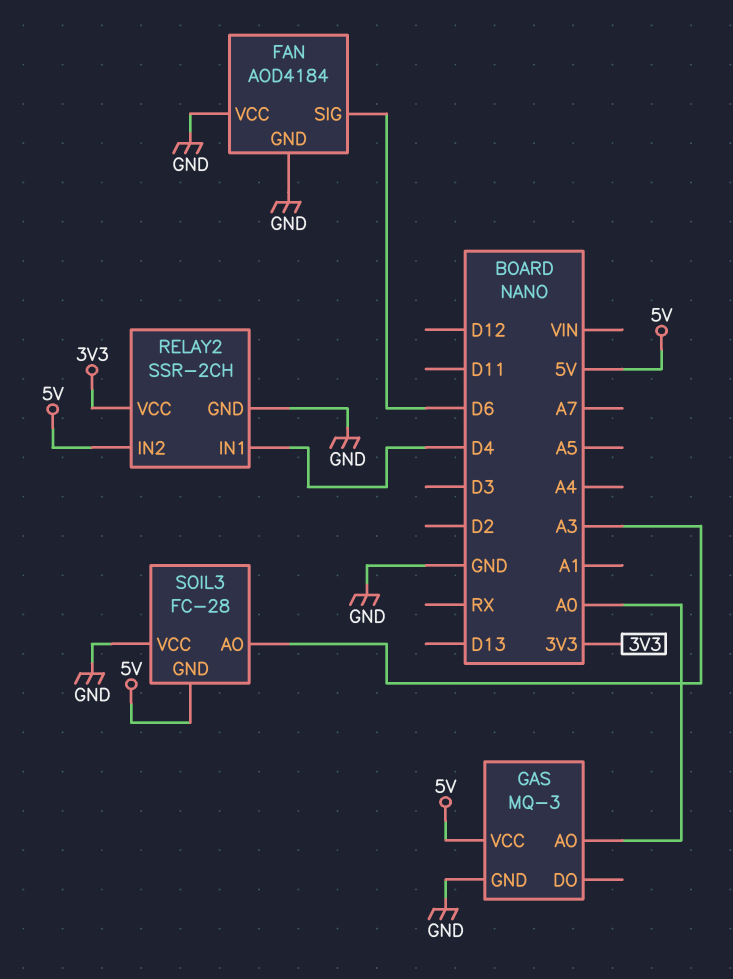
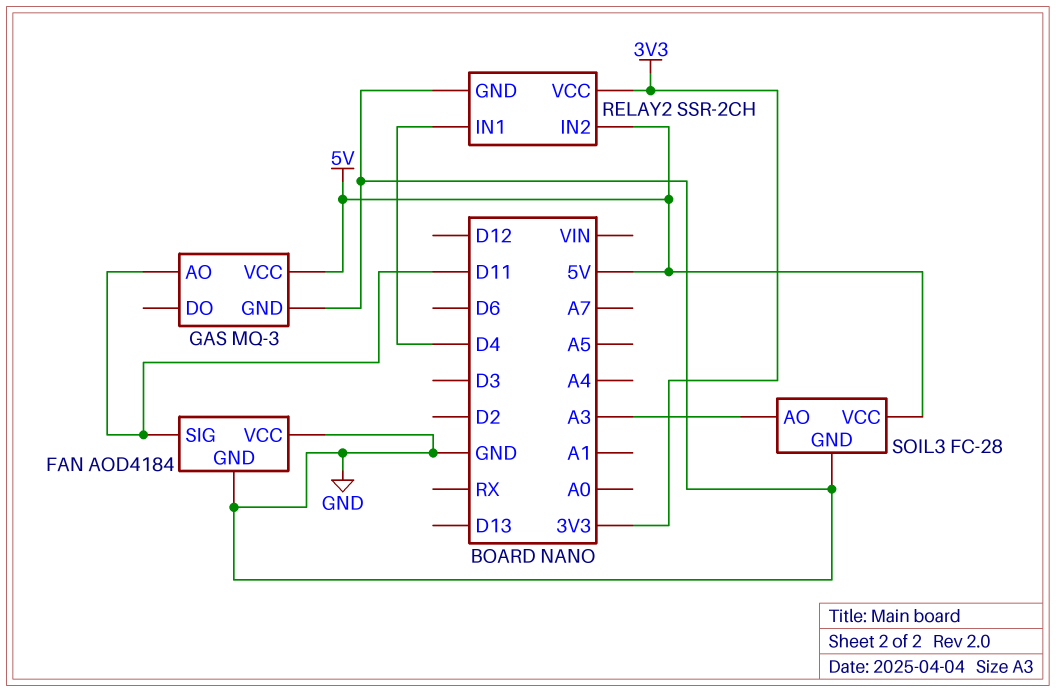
FAN pin SIG: D6 -> D11
GAS pin AO: A0 -> D11
SOIL3 pin GND: 5V -> GND
SOIL3 pin VCC: GND -> 5V

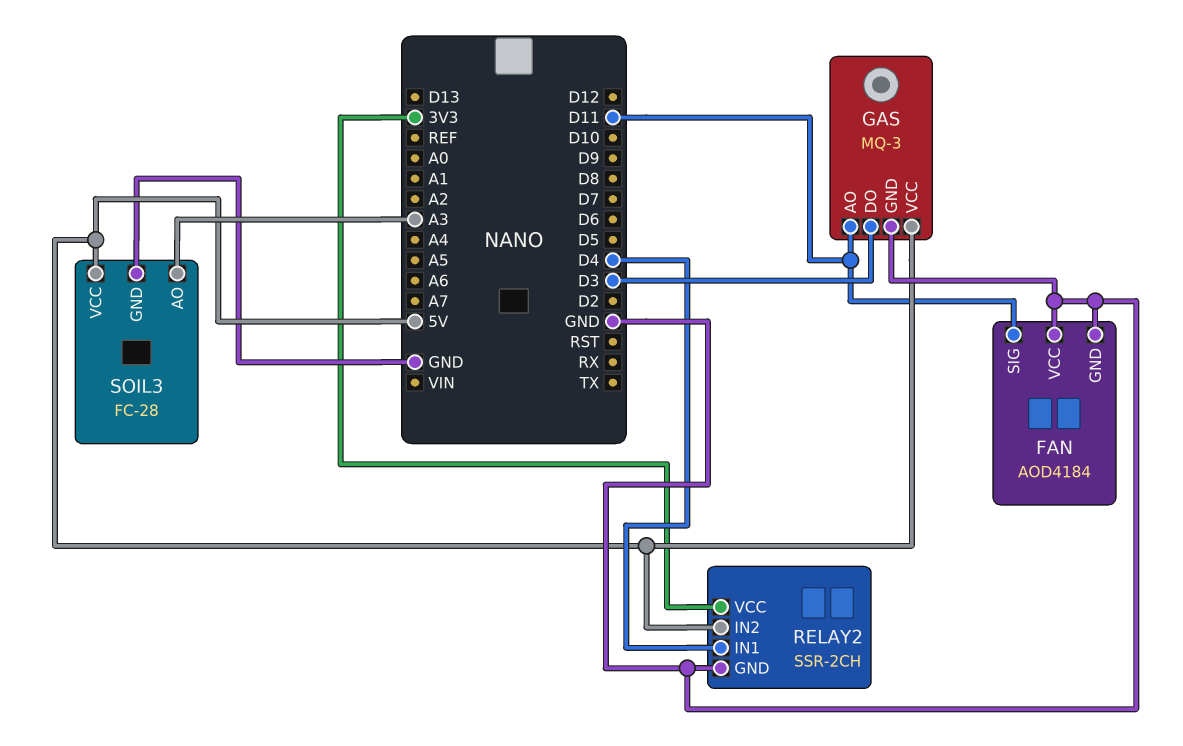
GAS pin DO: none -> D3

